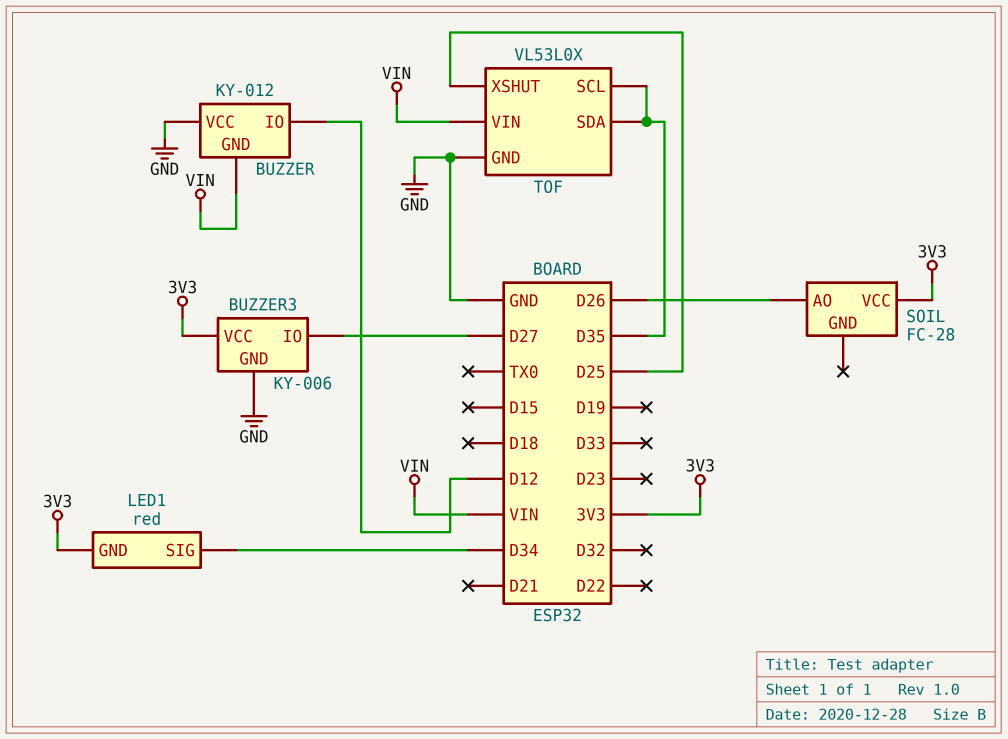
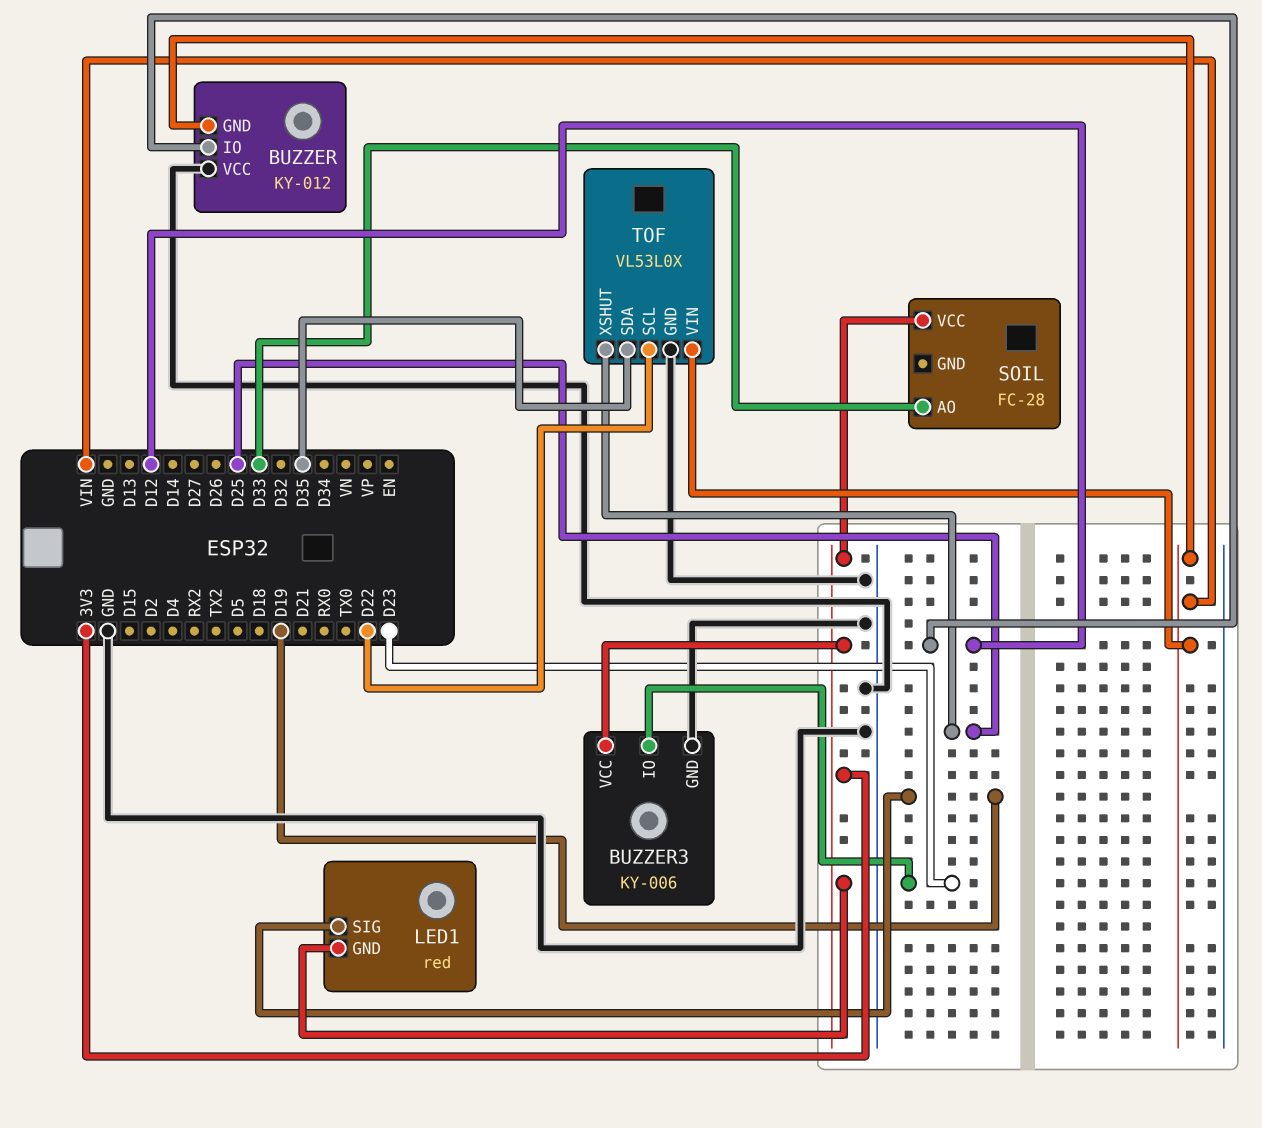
BUZZER3 pin IO: D27 -> D23
LED1 pin SIG: D34 -> D19
SOIL pin AO: D26 -> D33
TOF pin SCL: D35 -> D22

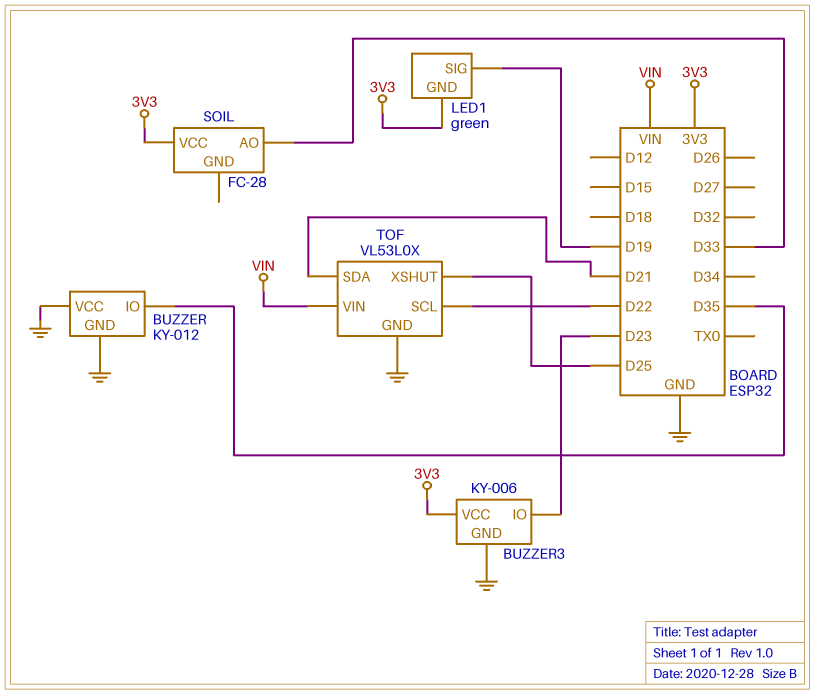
BUZZER pin GND: VIN -> GND
BUZZER pin IO: D12 -> D35
LED1: red -> green
TOF pin SDA: D35 -> D21

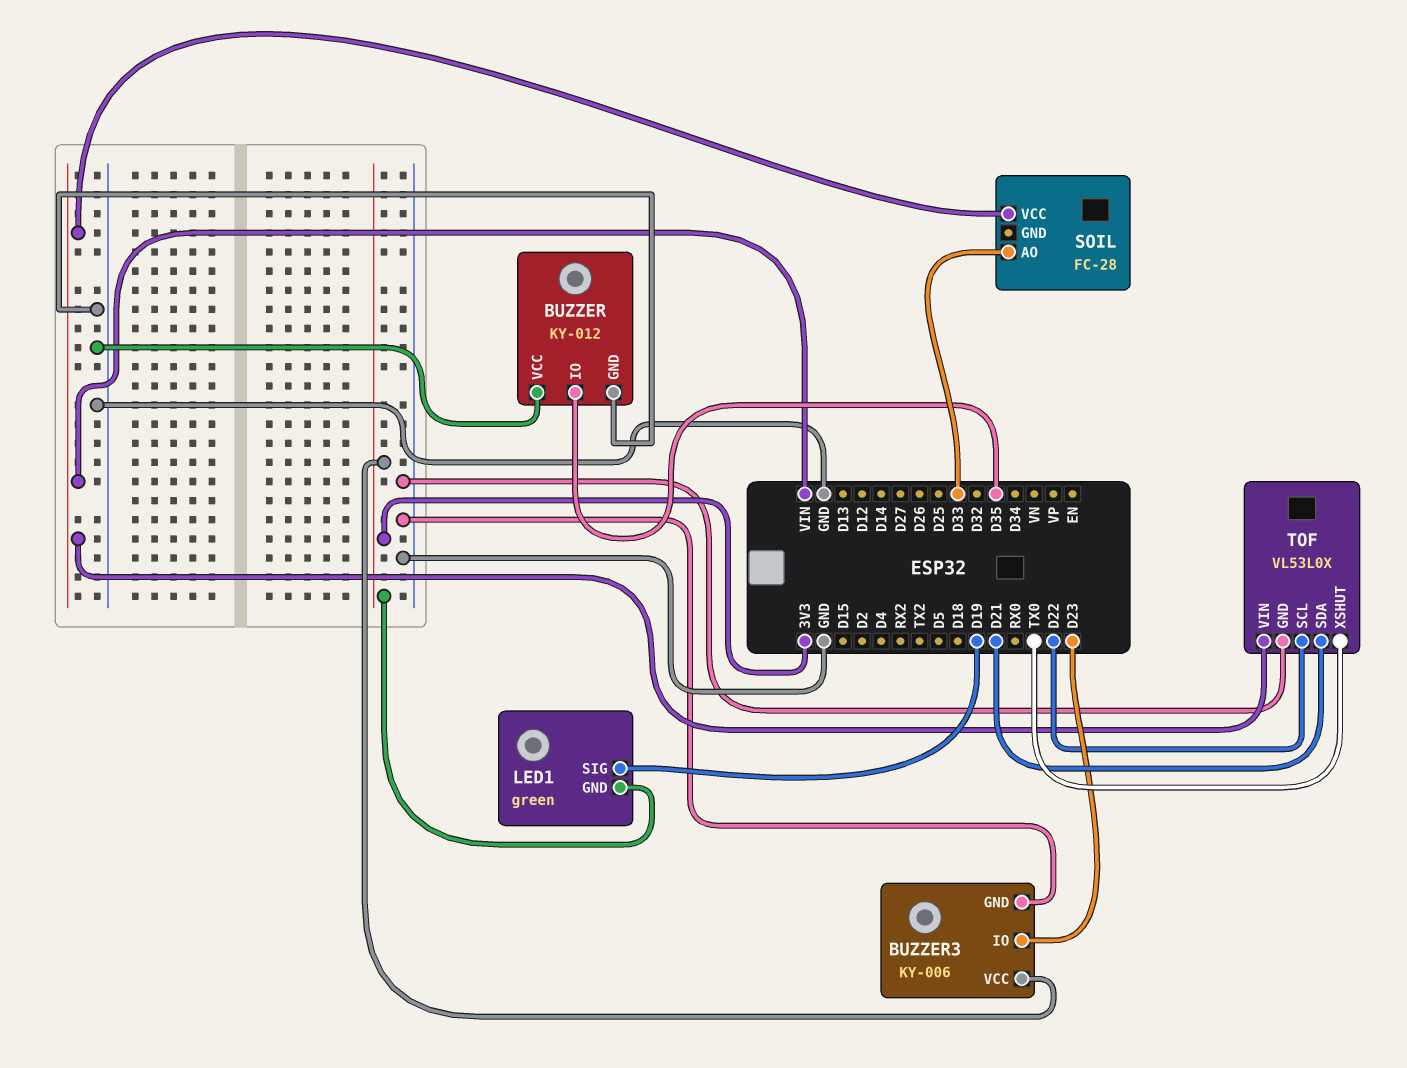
SOIL pin VCC: 3V3 -> VIN
TOF pin XSHUT: D25 -> TX0

